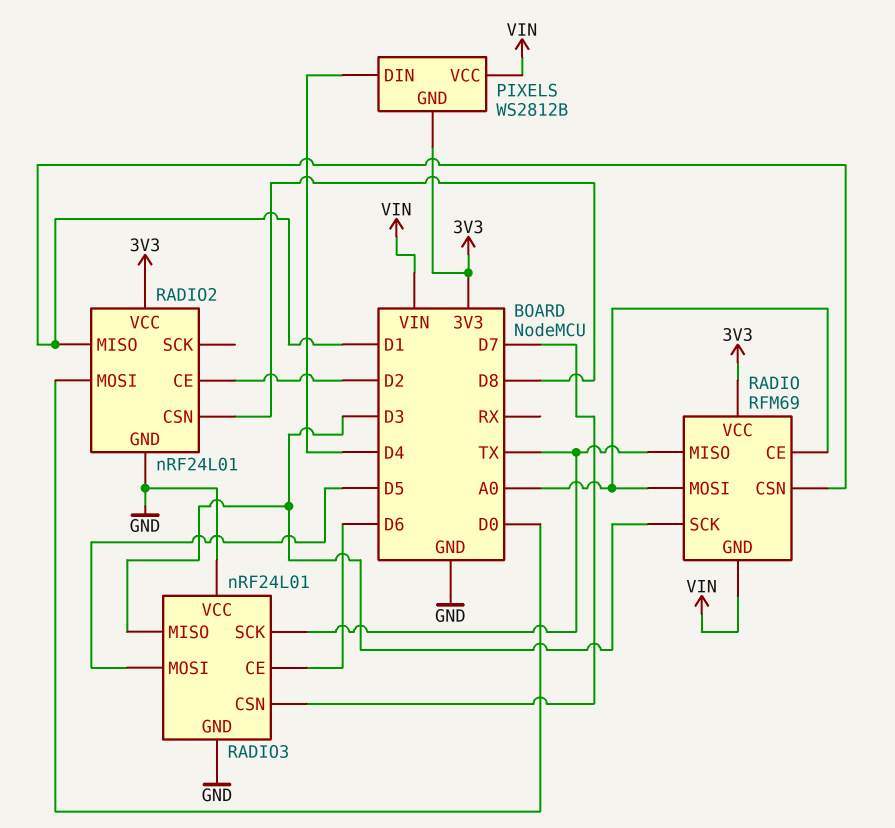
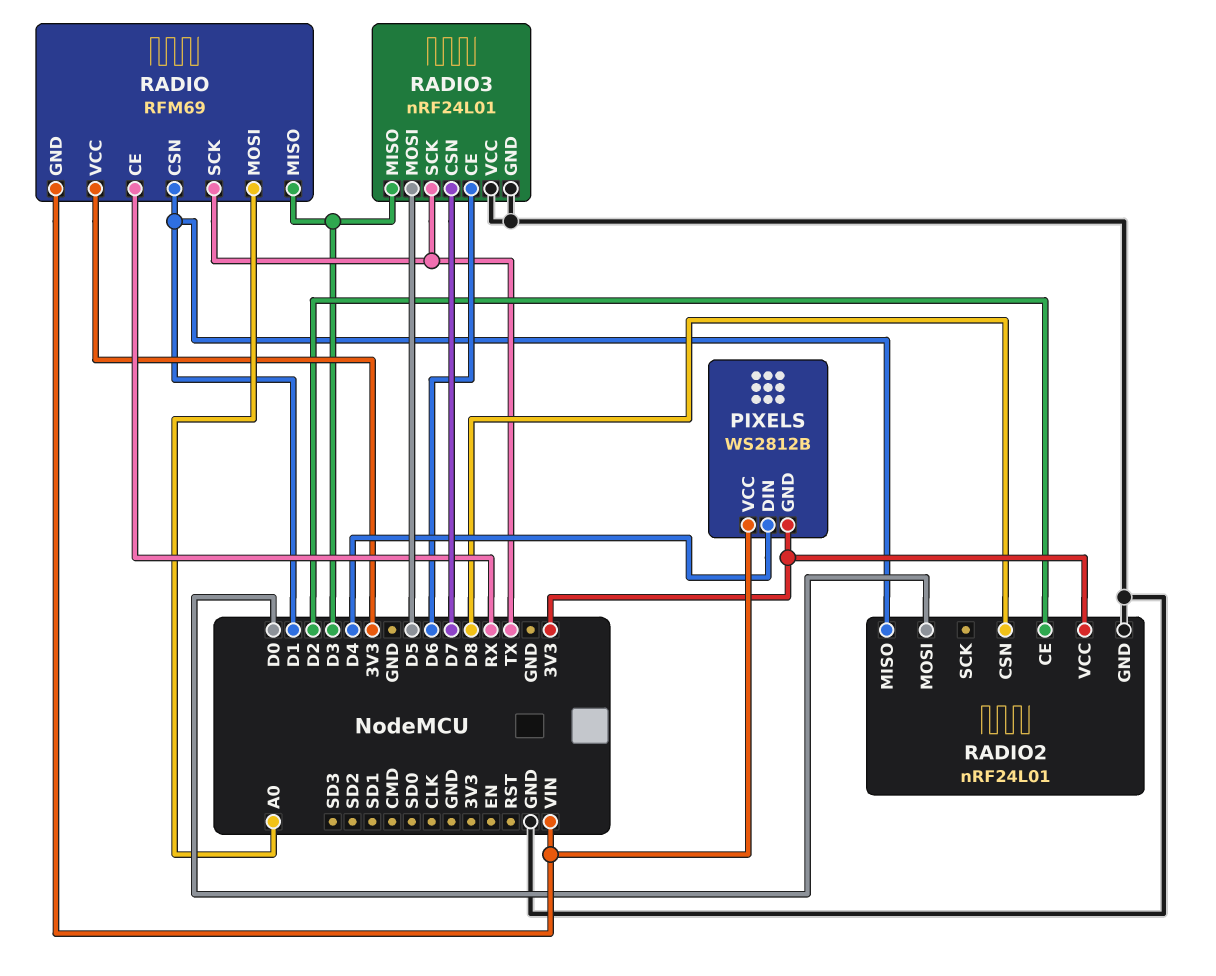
RADIO pin CE: A0 -> RX
RADIO pin MISO: TX -> D3
RADIO pin SCK: D3 -> TX

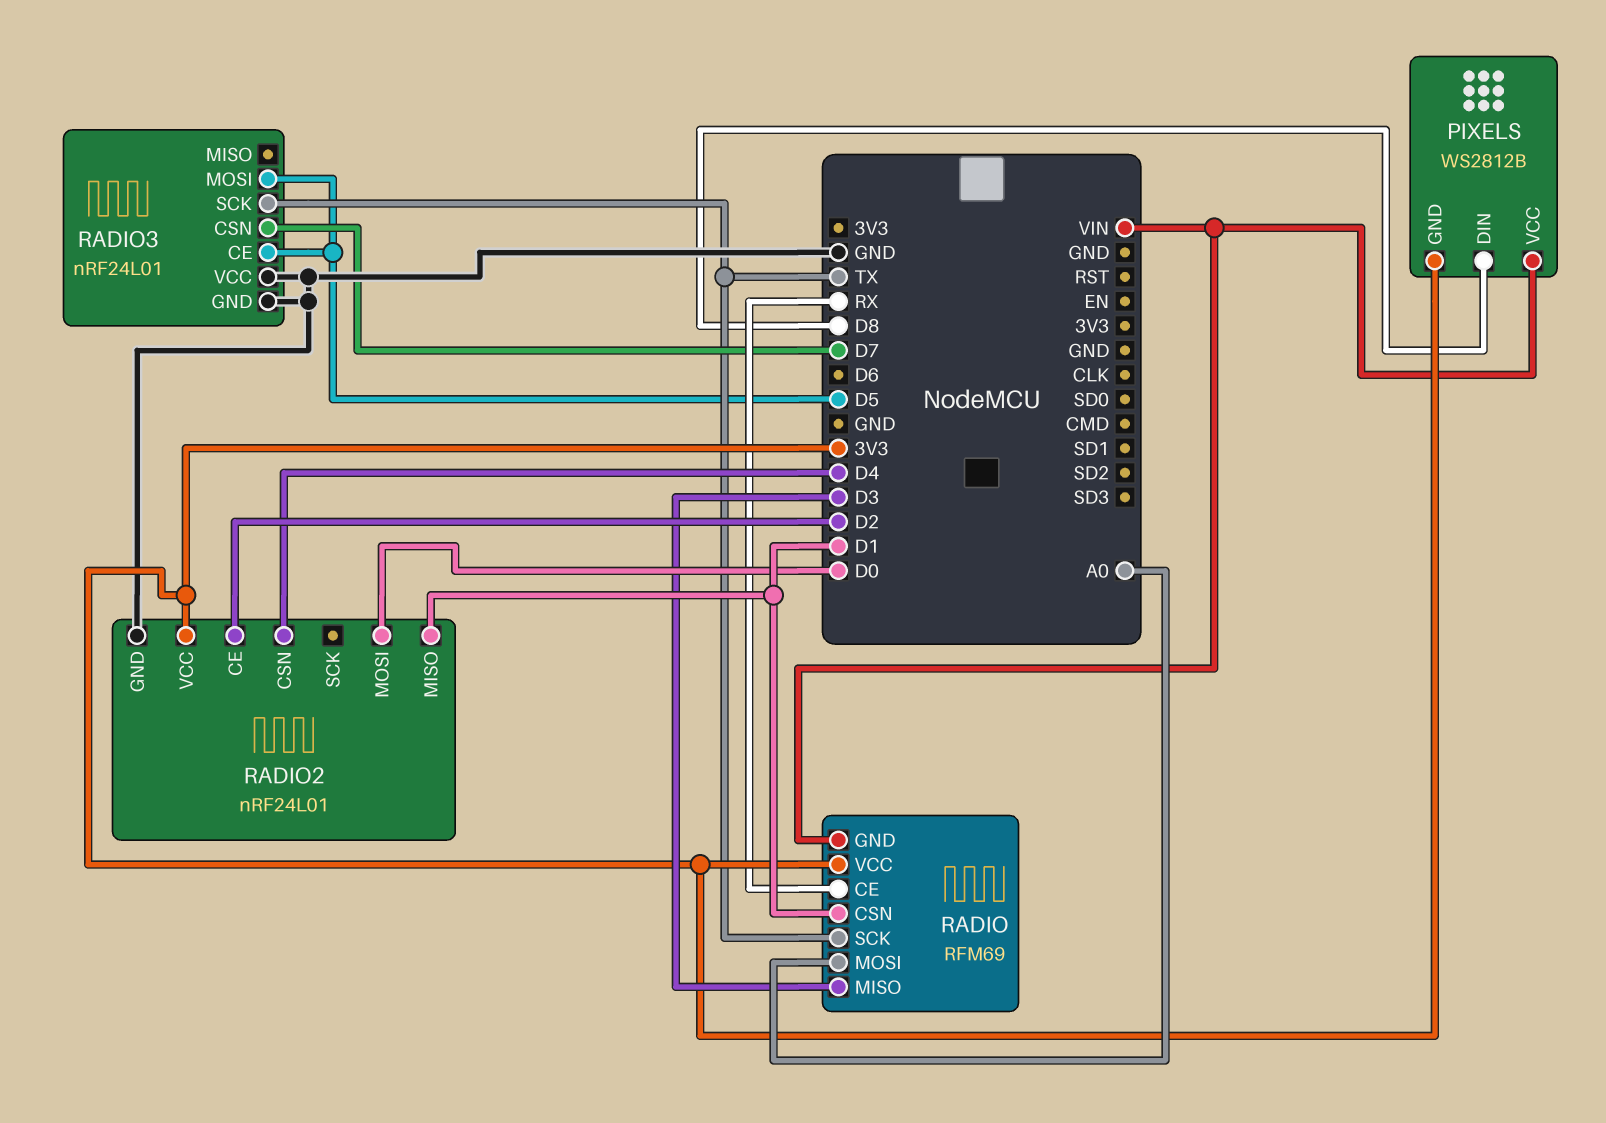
PIXELS pin DIN: D4 -> D8
RADIO2 pin CSN: D8 -> D4
RADIO3 pin CE: D6 -> D5
RADIO3 pin MISO: D3 -> none

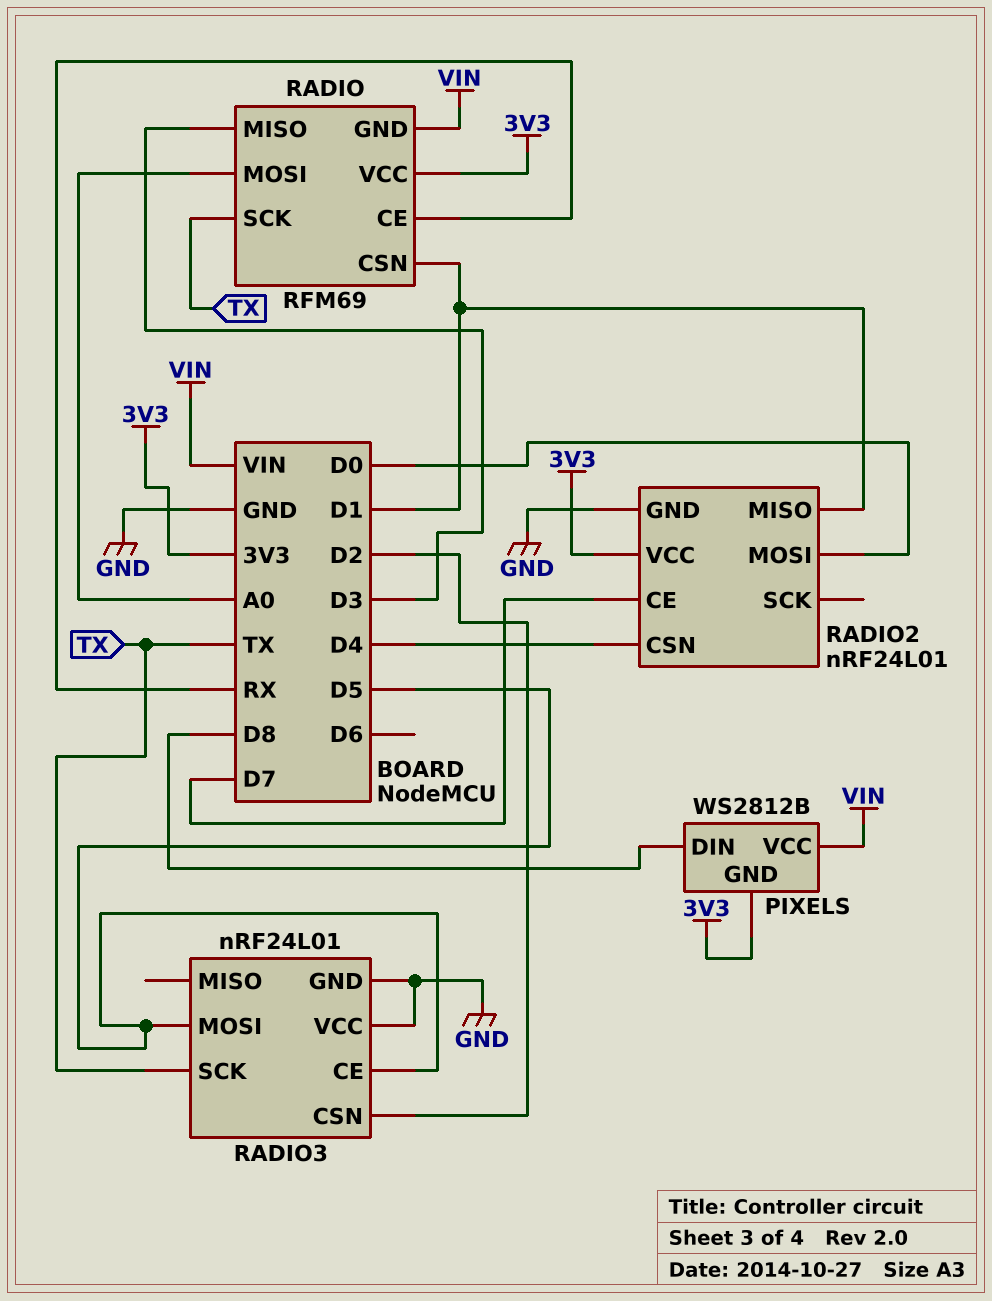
RADIO2 pin CE: D2 -> D7
RADIO3 pin CSN: D7 -> D2

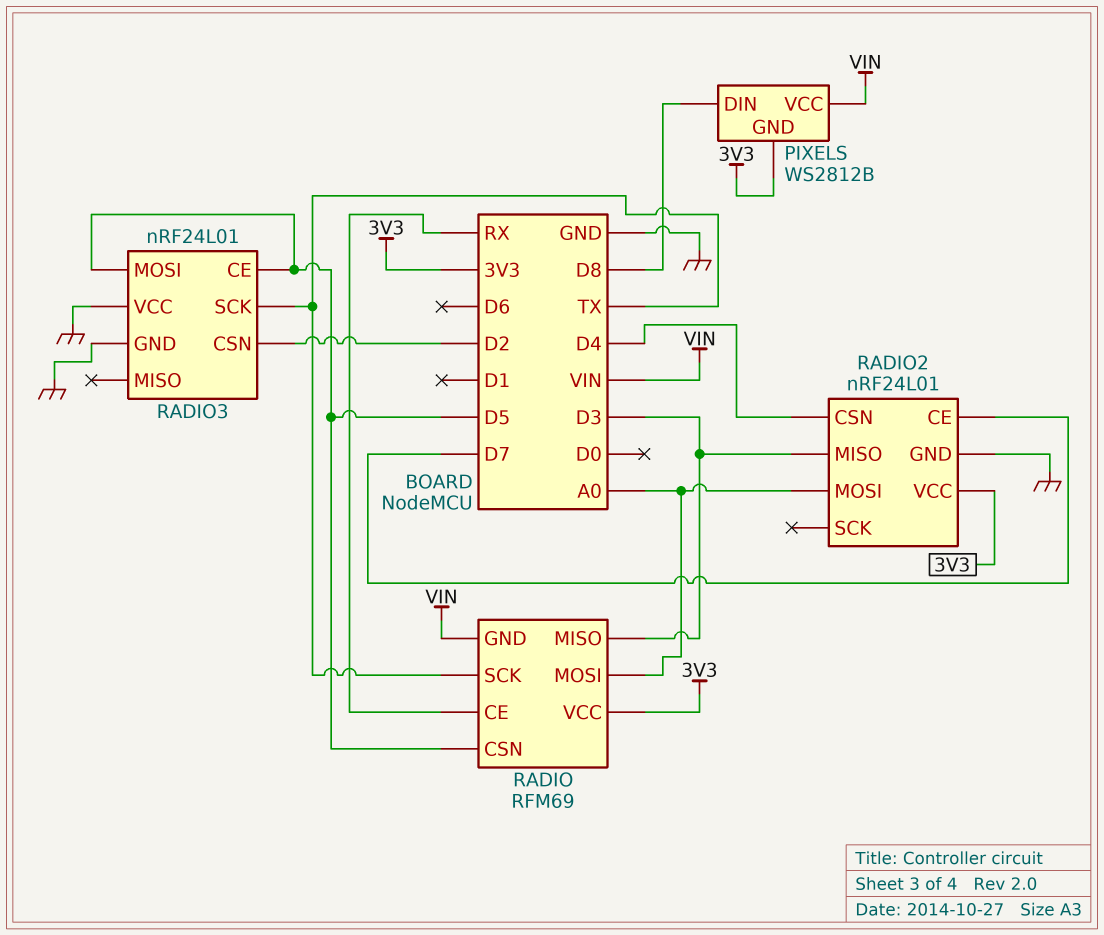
RADIO pin CSN: D1 -> D5
RADIO2 pin MISO: D1 -> D3
RADIO2 pin MOSI: D0 -> A0

